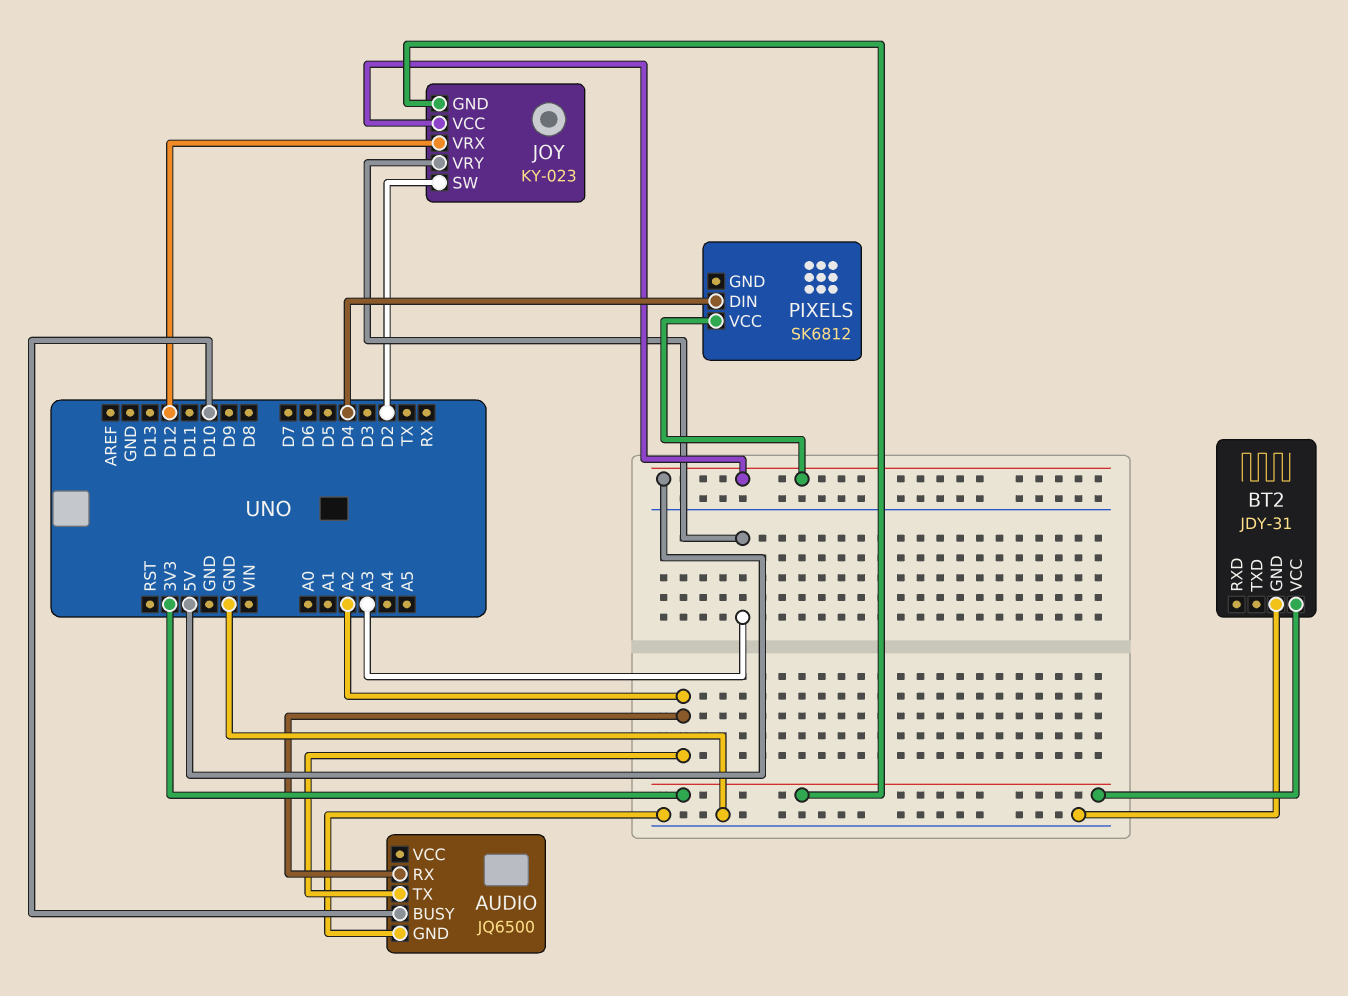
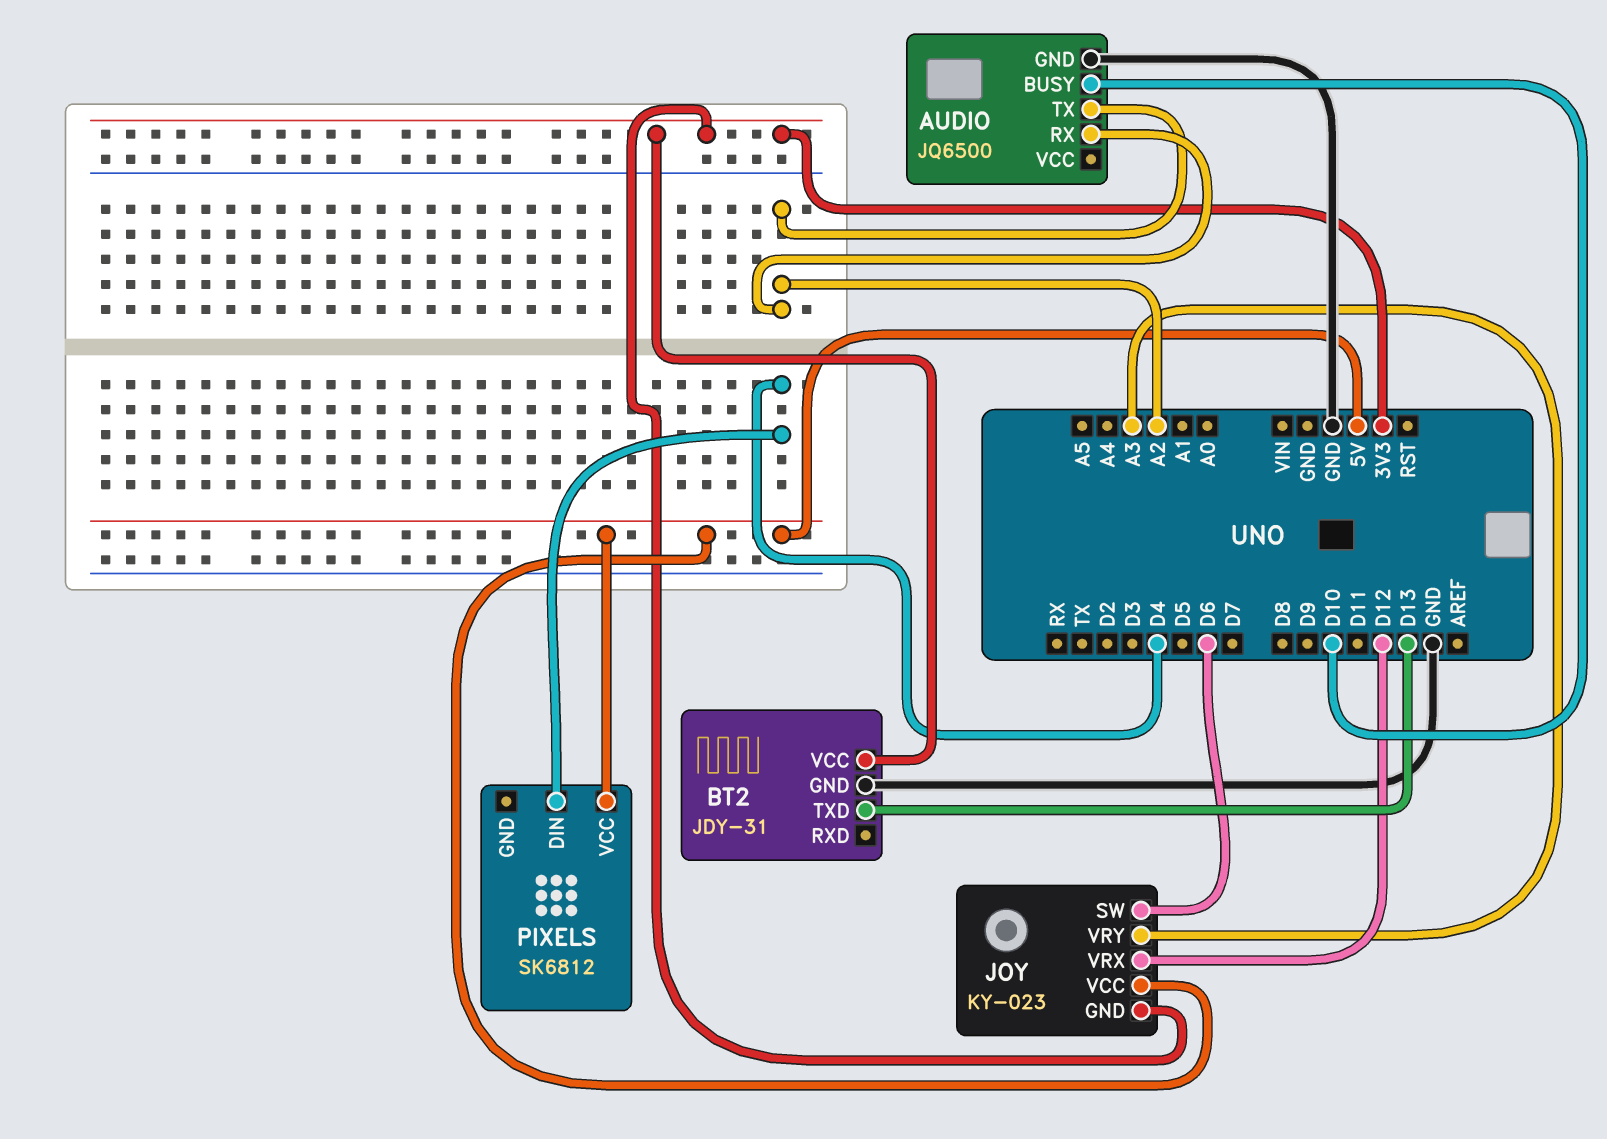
BT2 pin TXD: none -> D13
JOY pin SW: D2 -> D6

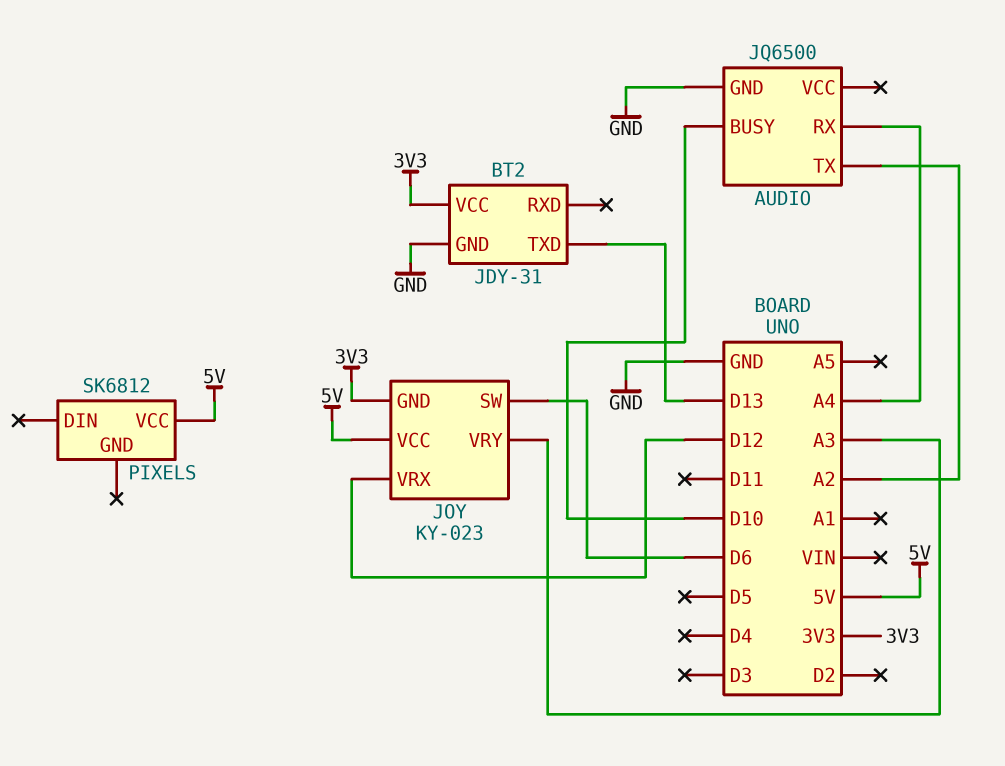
AUDIO pin RX: A2 -> A4
PIXELS pin DIN: D4 -> none

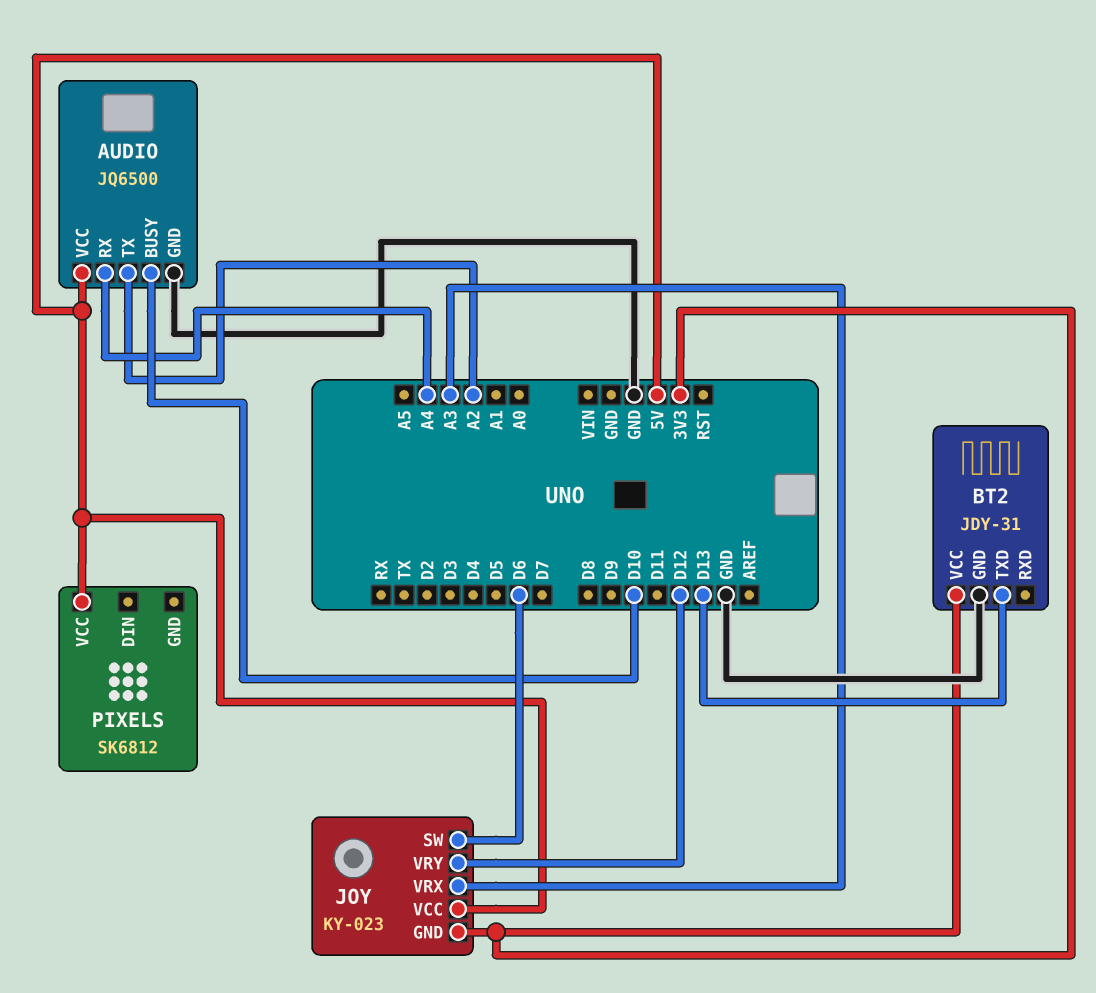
AUDIO pin VCC: none -> 5V
JOY pin VRX: D12 -> A3
JOY pin VRY: A3 -> D12

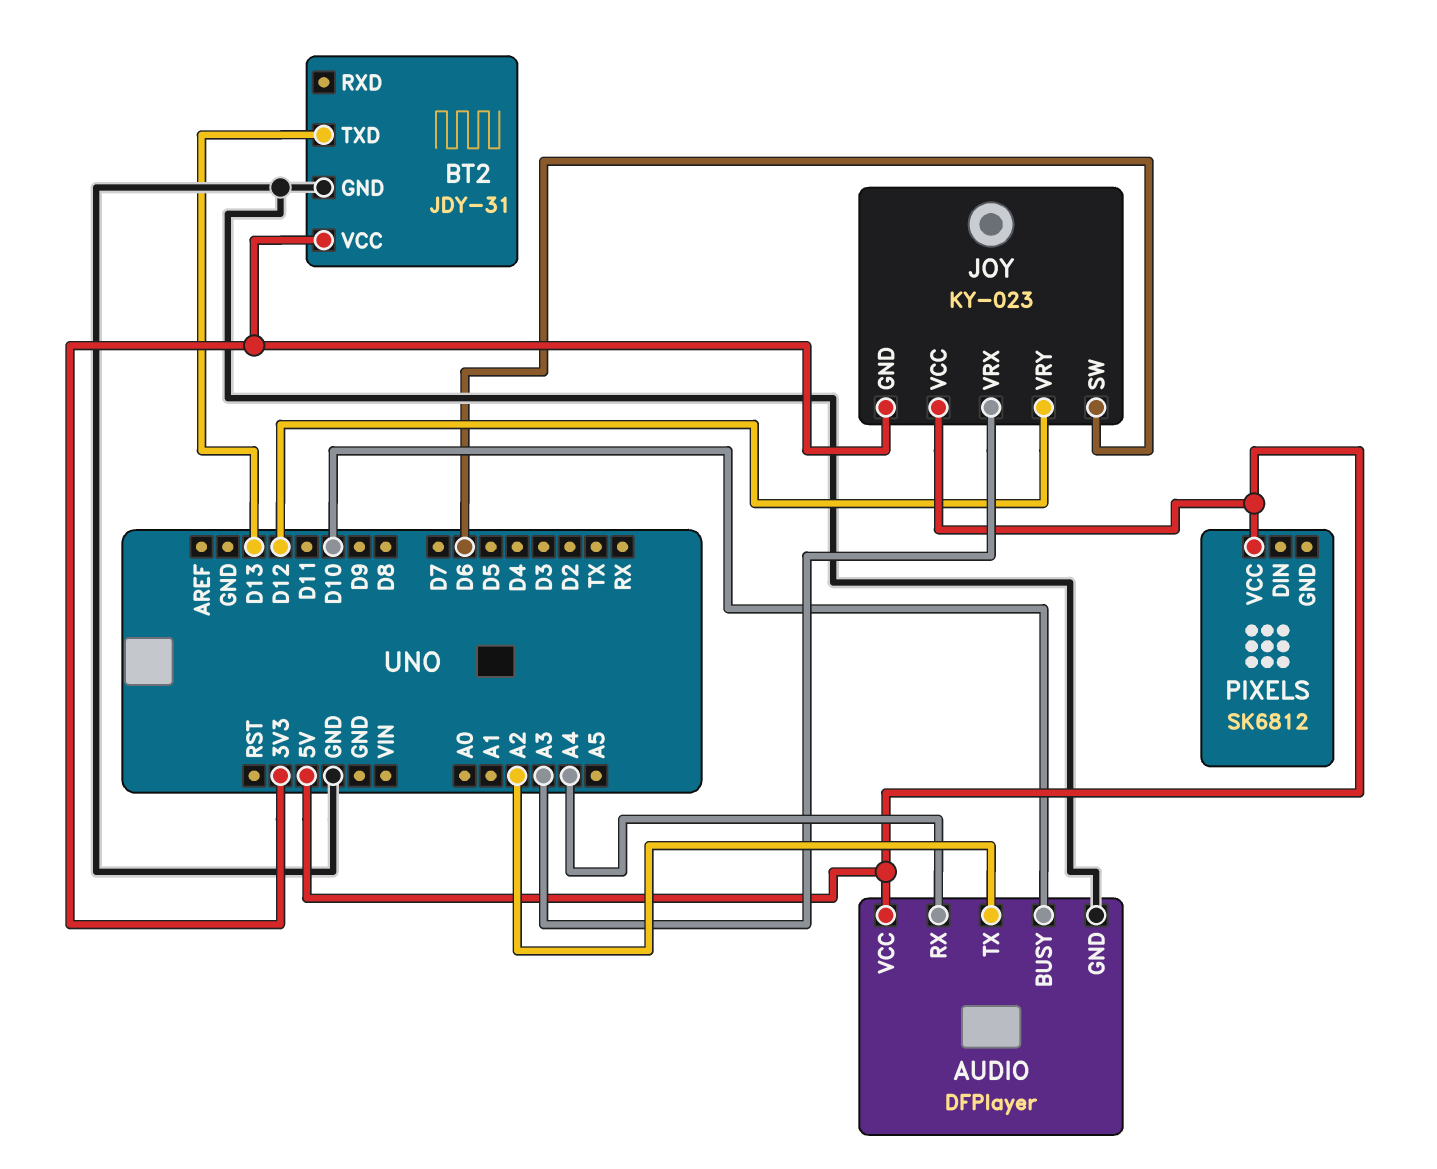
AUDIO: JQ6500 -> DFPlayer

